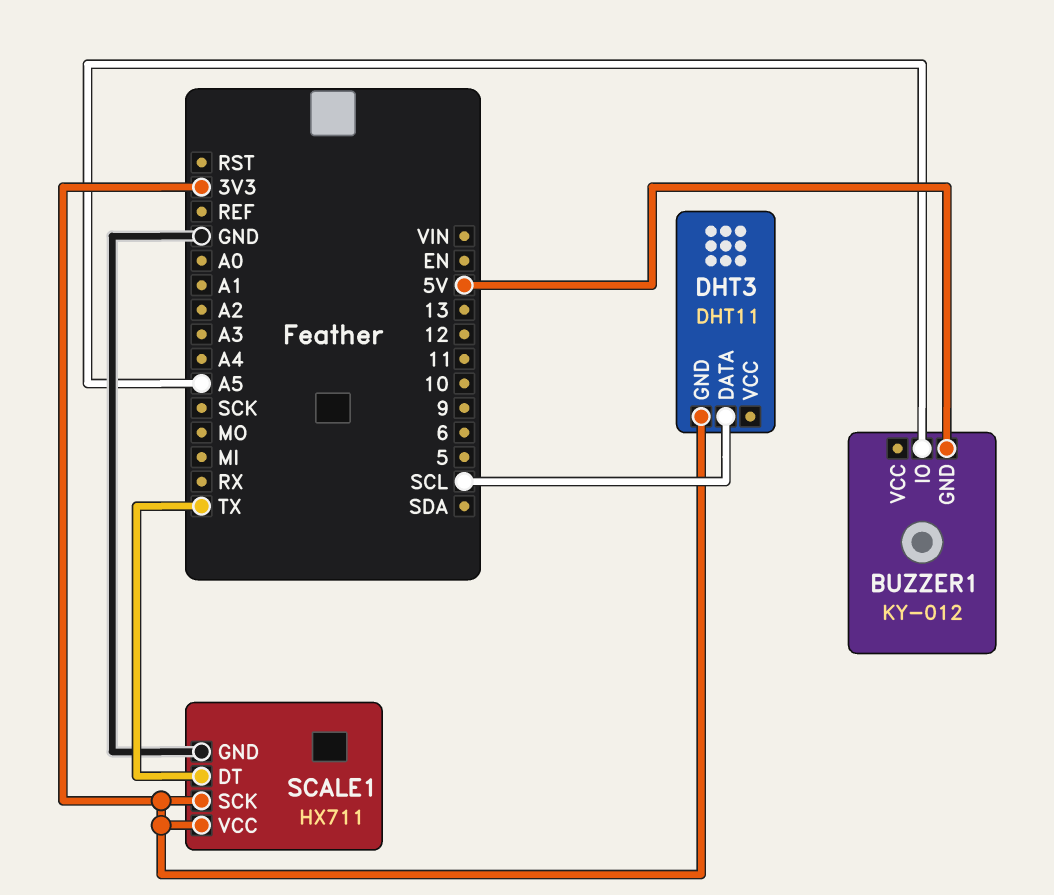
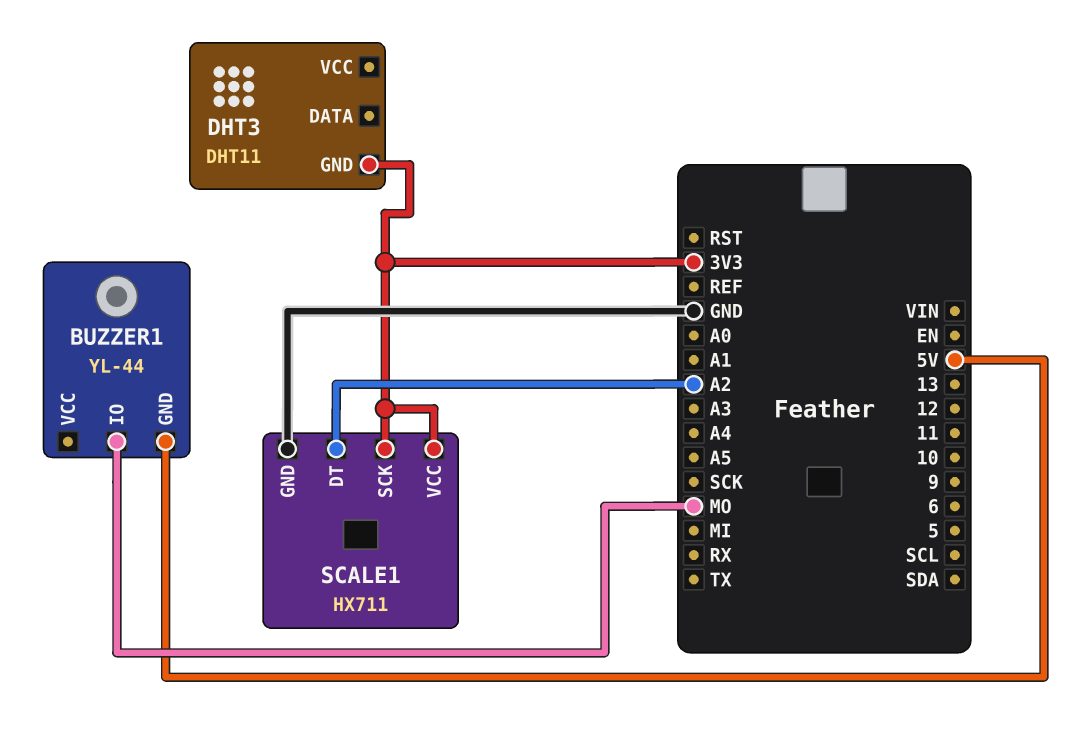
BUZZER1: KY-012 -> YL-44
BUZZER1 pin IO: A5 -> MO
DHT3 pin DATA: SCL -> none
SCALE1 pin DT: TX -> A2

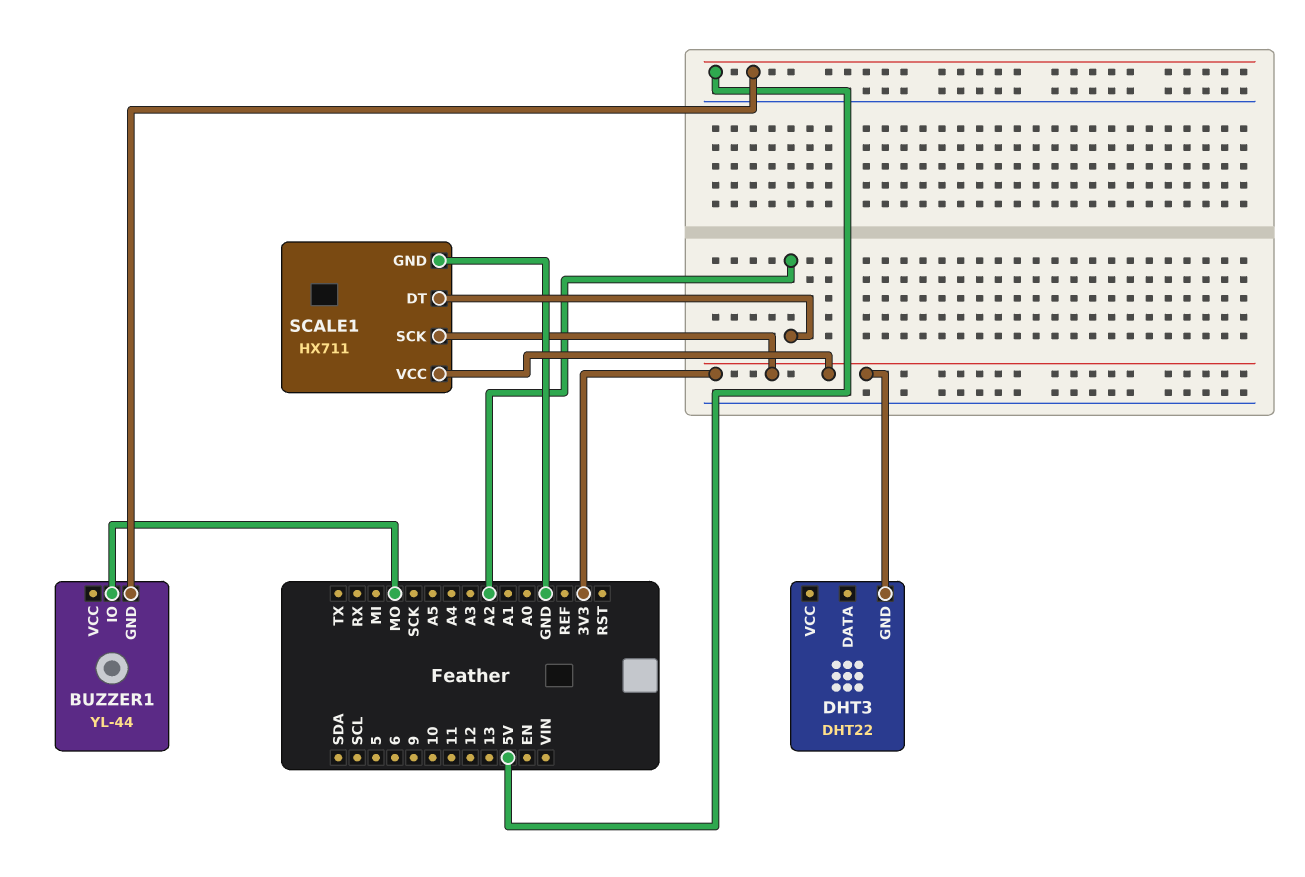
DHT3: DHT11 -> DHT22

